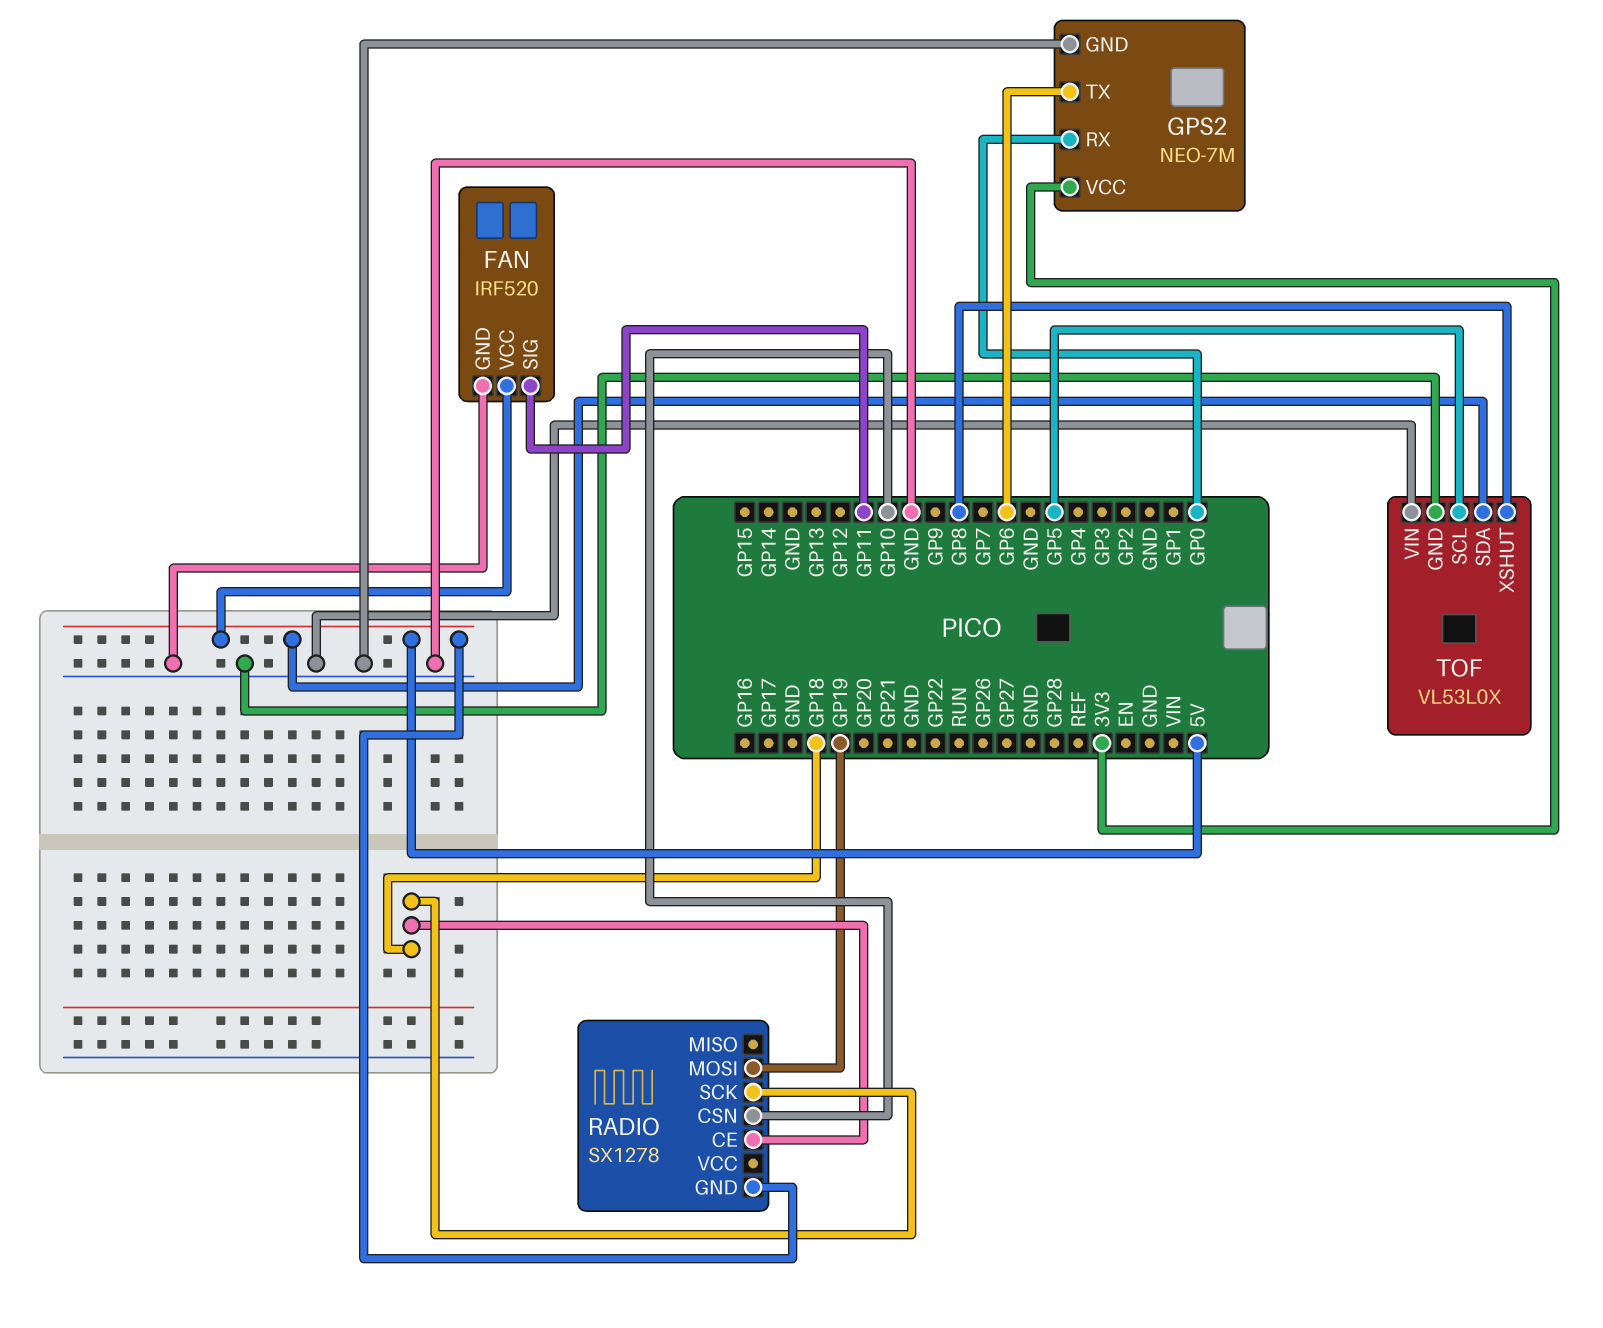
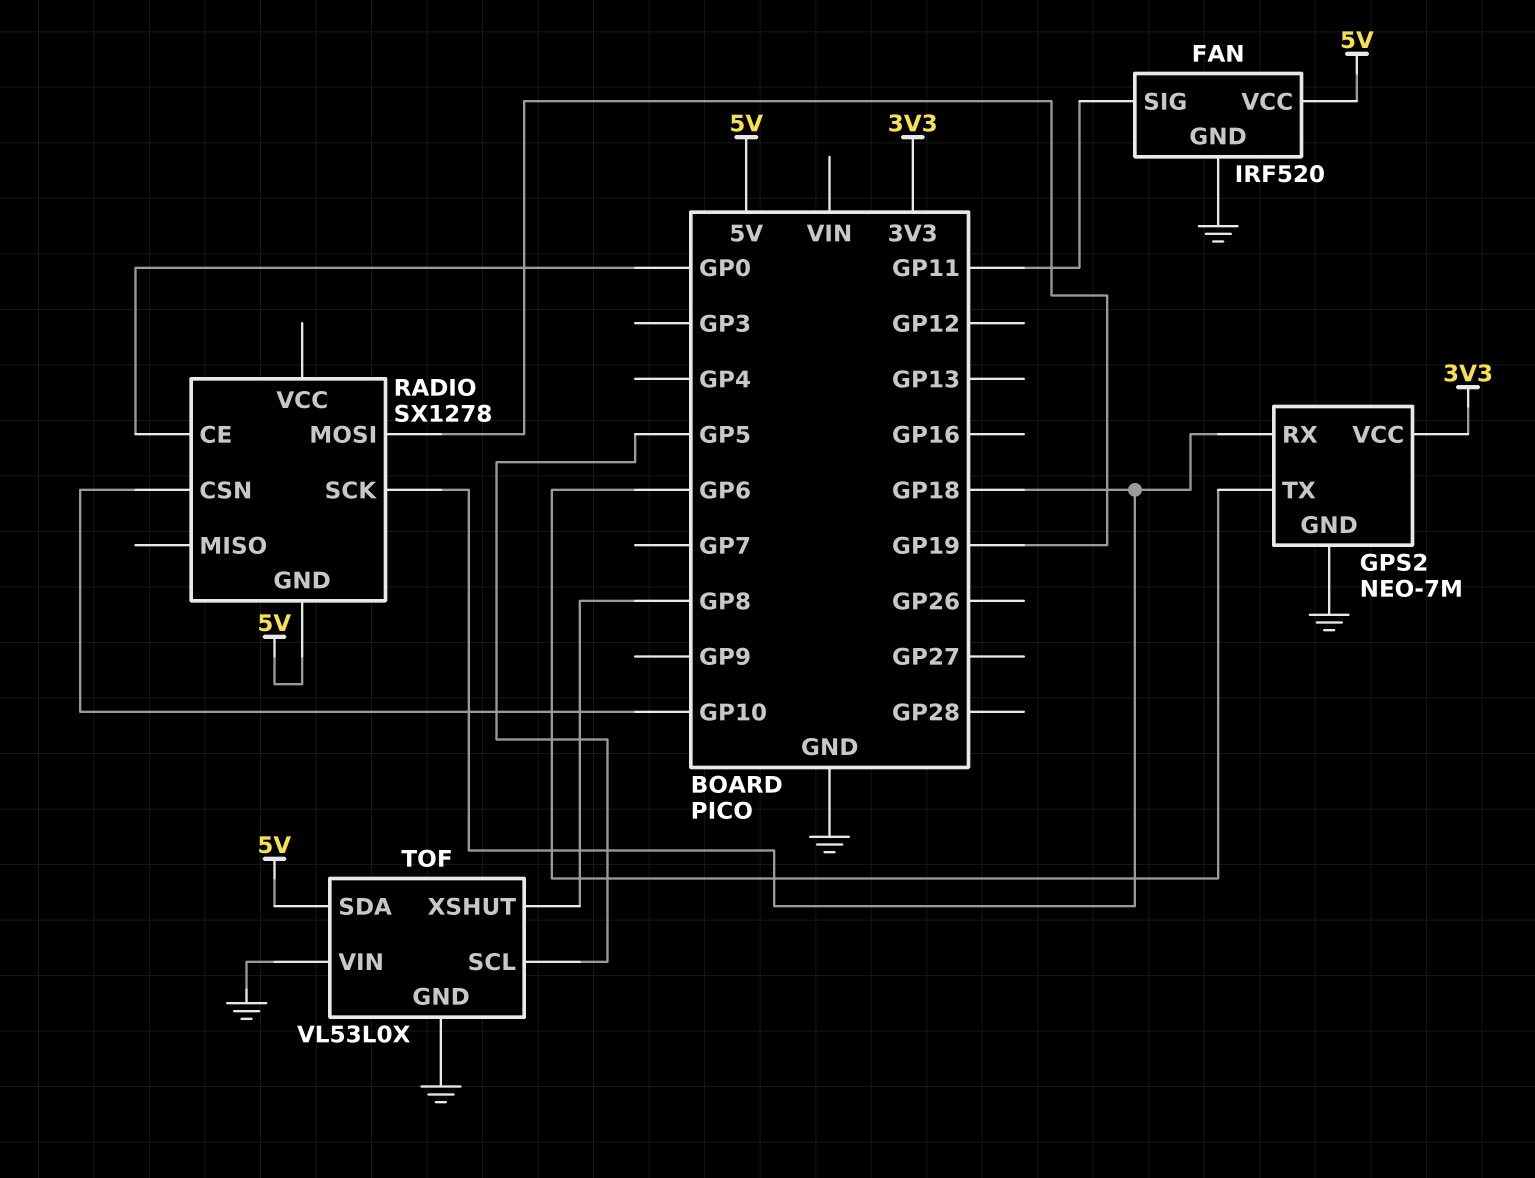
GPS2 pin RX: GP0 -> GP18
RADIO pin CE: GP18 -> GP0

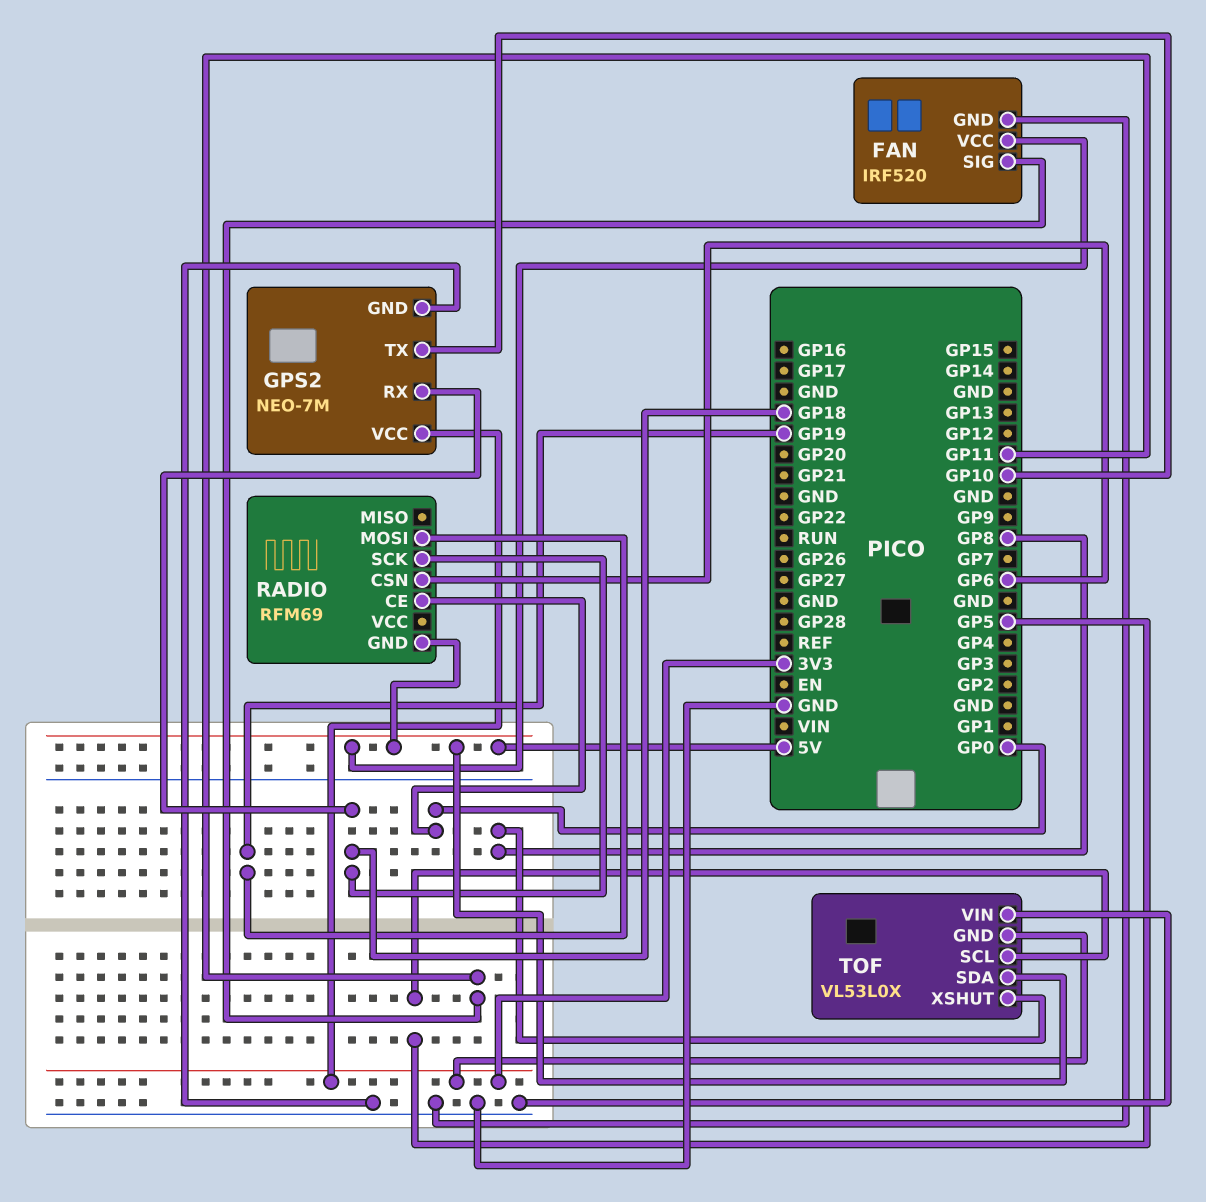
GPS2 pin TX: GP6 -> GP10
RADIO: SX1278 -> RFM69
RADIO pin CSN: GP10 -> GP6
TOF pin GND: GND -> 3V3

